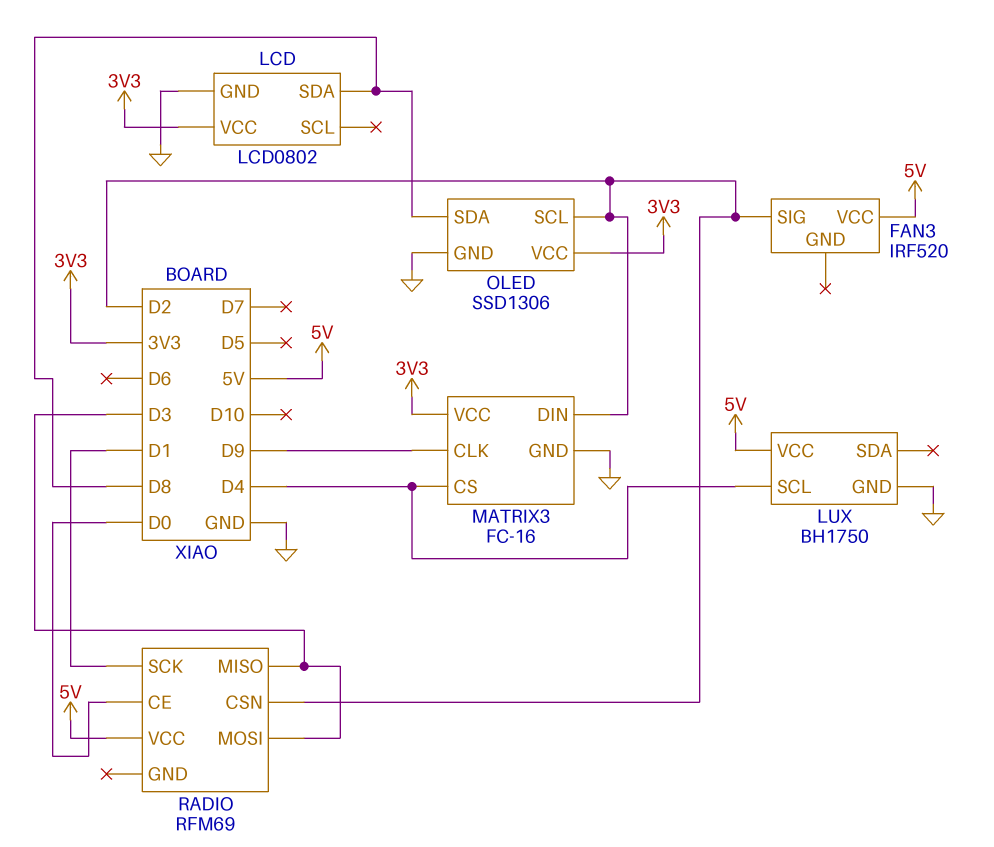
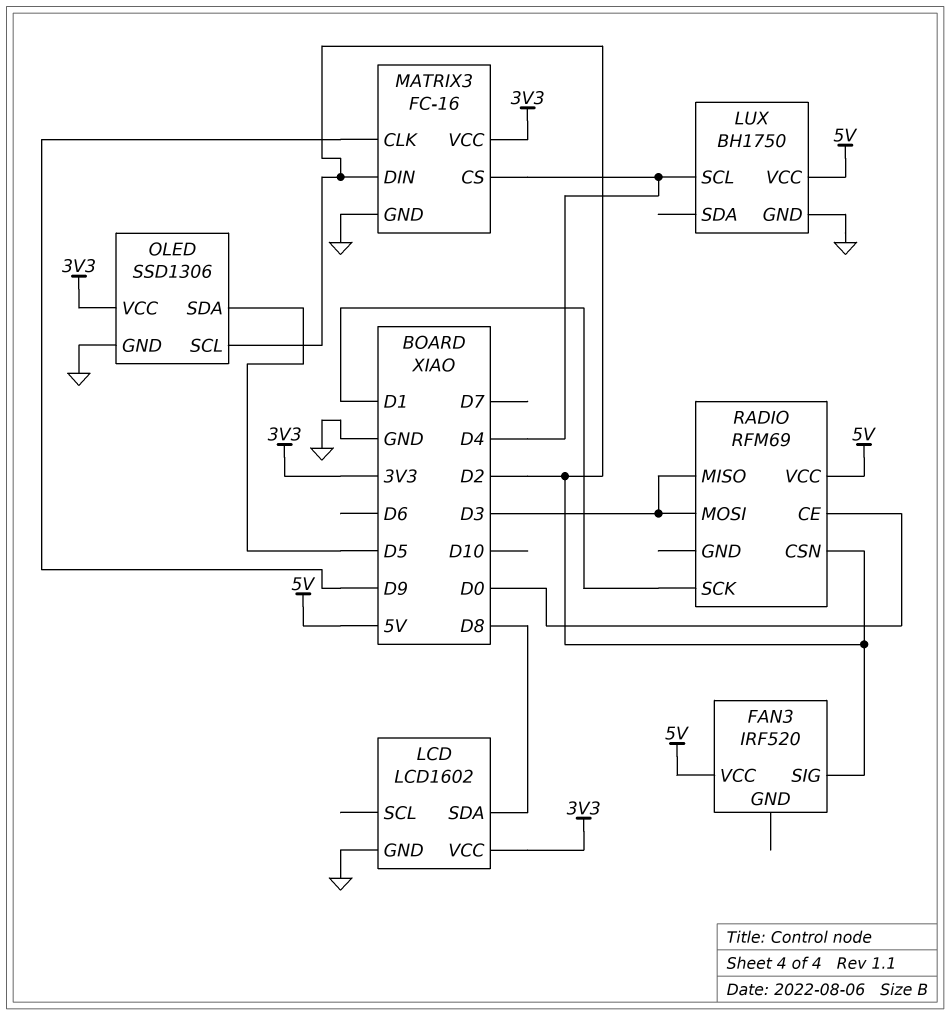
LCD: LCD0802 -> LCD1602
OLED pin SDA: D8 -> D5

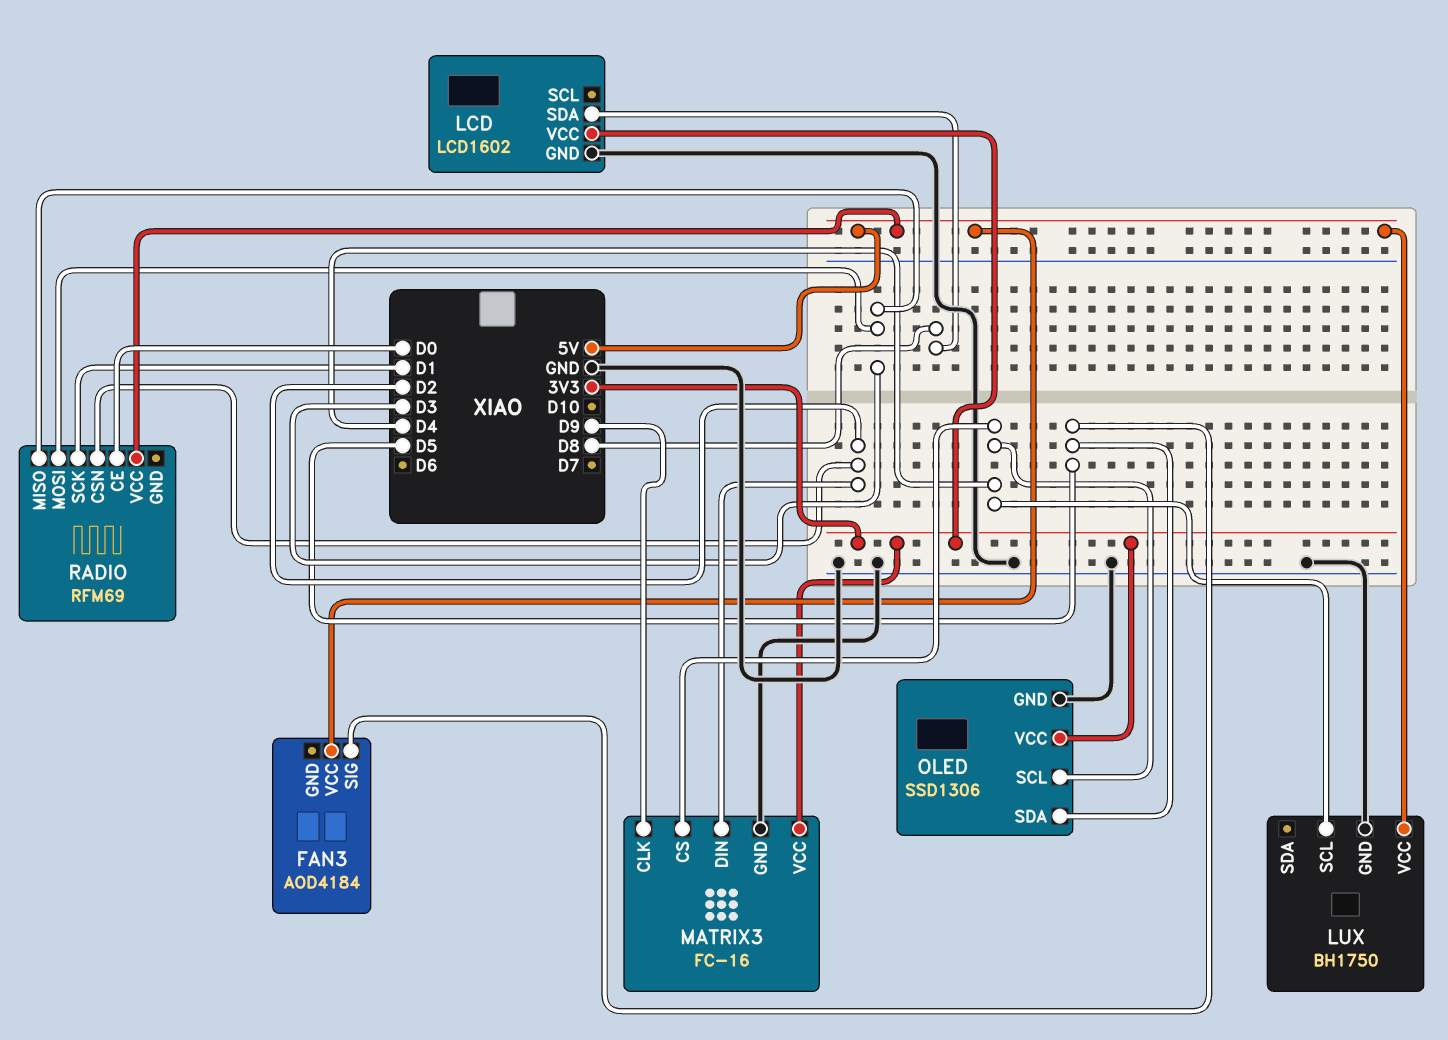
FAN3: IRF520 -> AOD4184
FAN3 pin SIG: D2 -> D5
OLED pin SCL: D2 -> D4

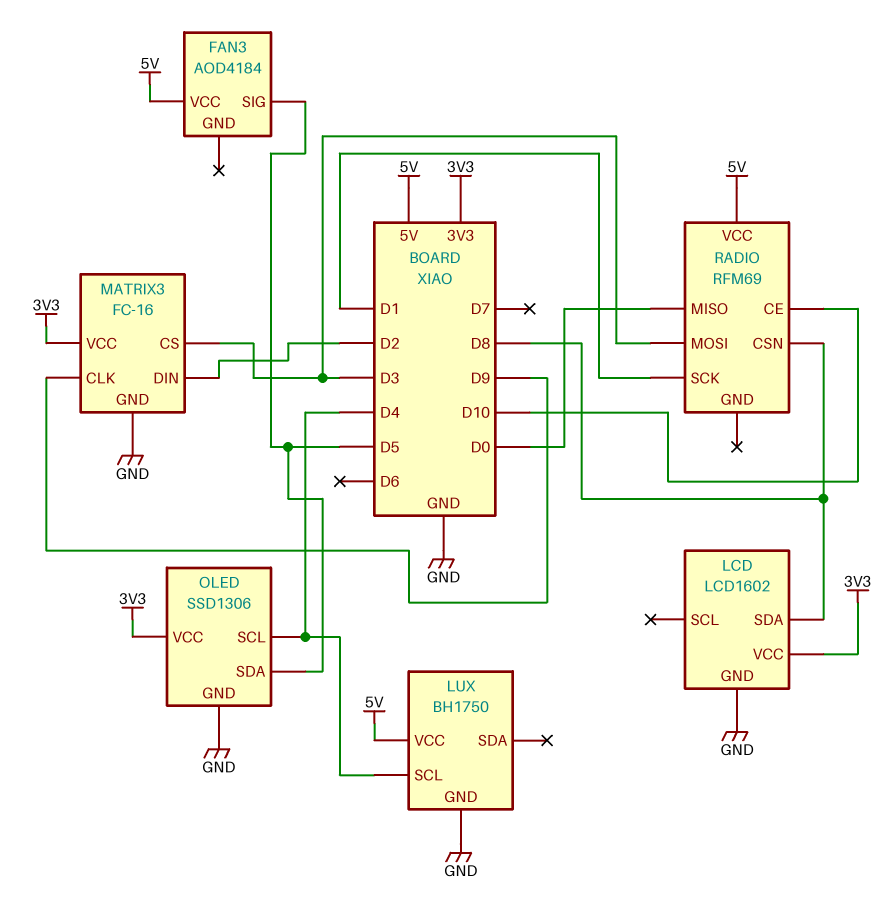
MATRIX3 pin CS: D4 -> D3
RADIO pin CE: D0 -> D10
RADIO pin CSN: D2 -> D8
RADIO pin MISO: D3 -> D0

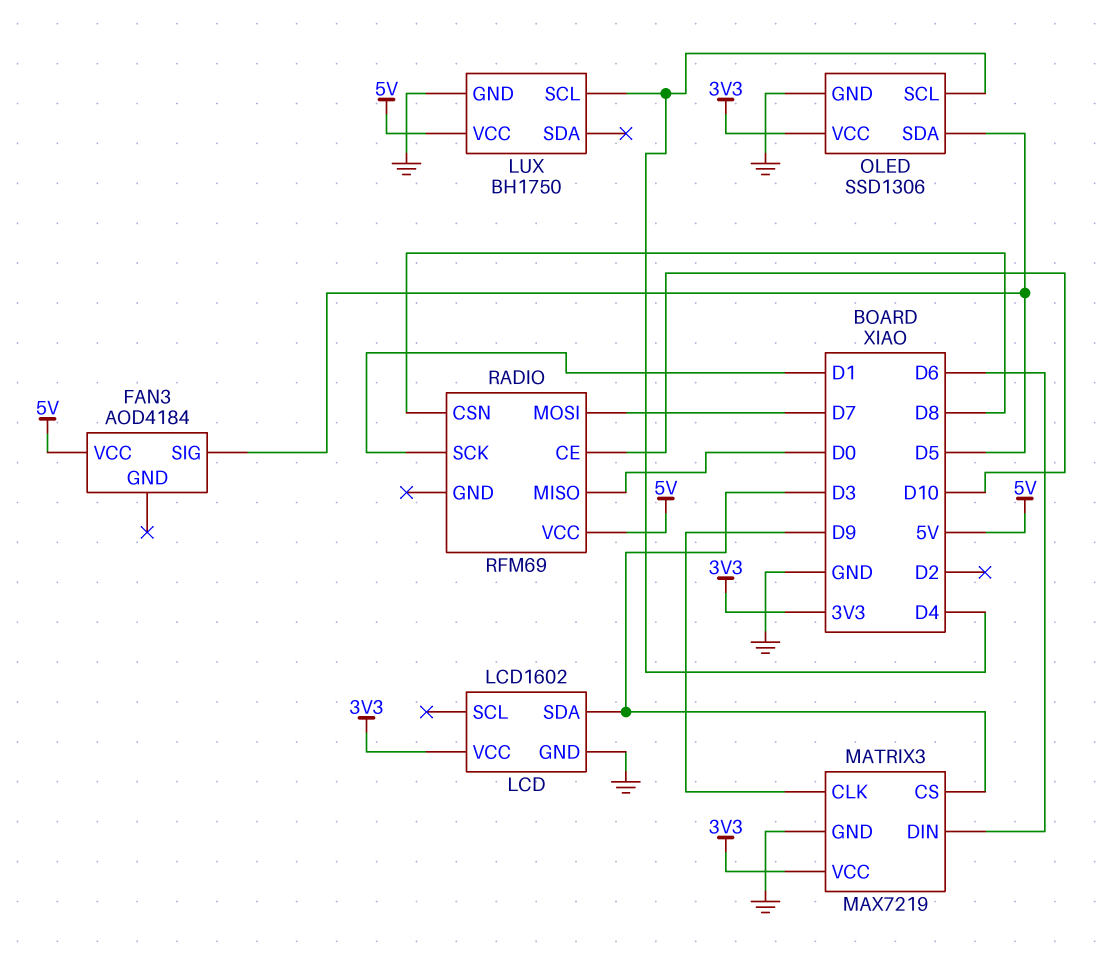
LCD pin SDA: D8 -> D3
MATRIX3: FC-16 -> MAX7219
MATRIX3 pin DIN: D2 -> D6
RADIO pin MOSI: D3 -> D7

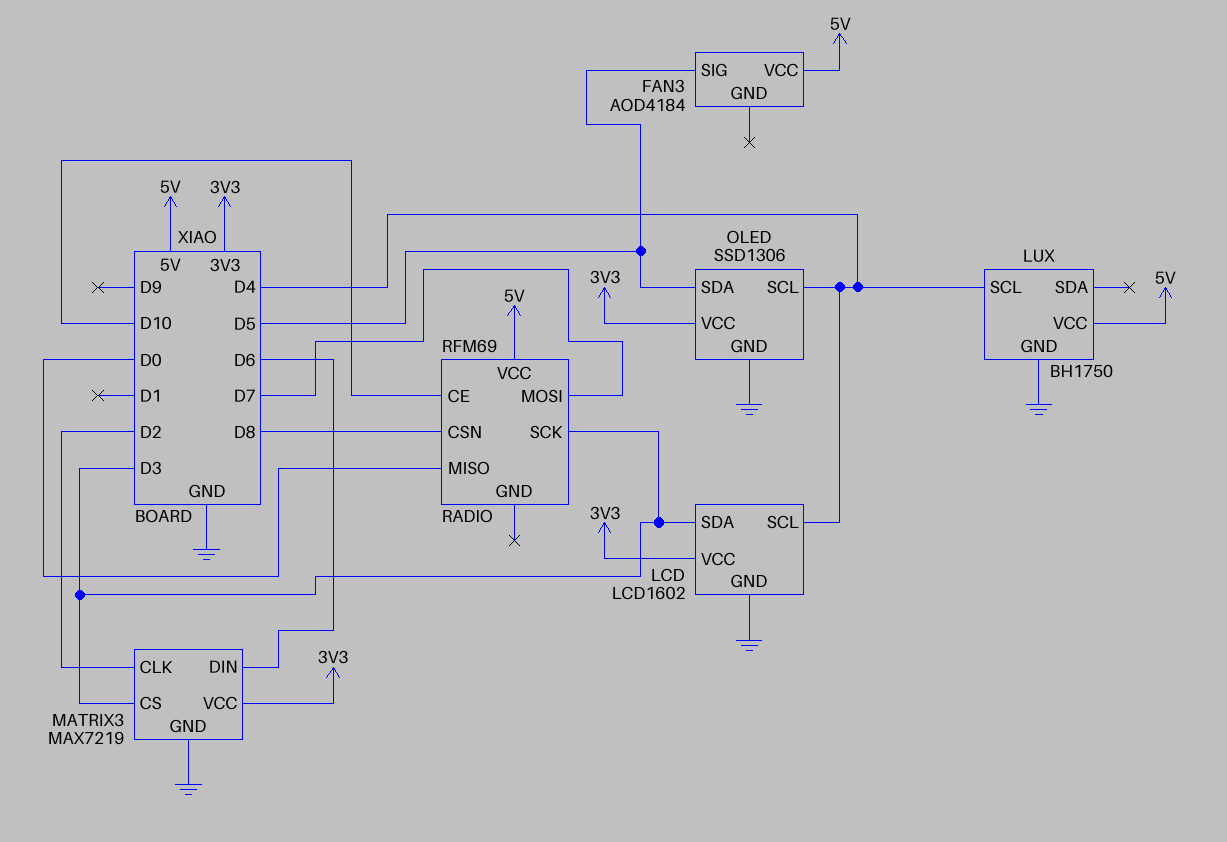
LCD pin SCL: none -> D4
MATRIX3 pin CLK: D9 -> D2
RADIO pin SCK: D1 -> D3

